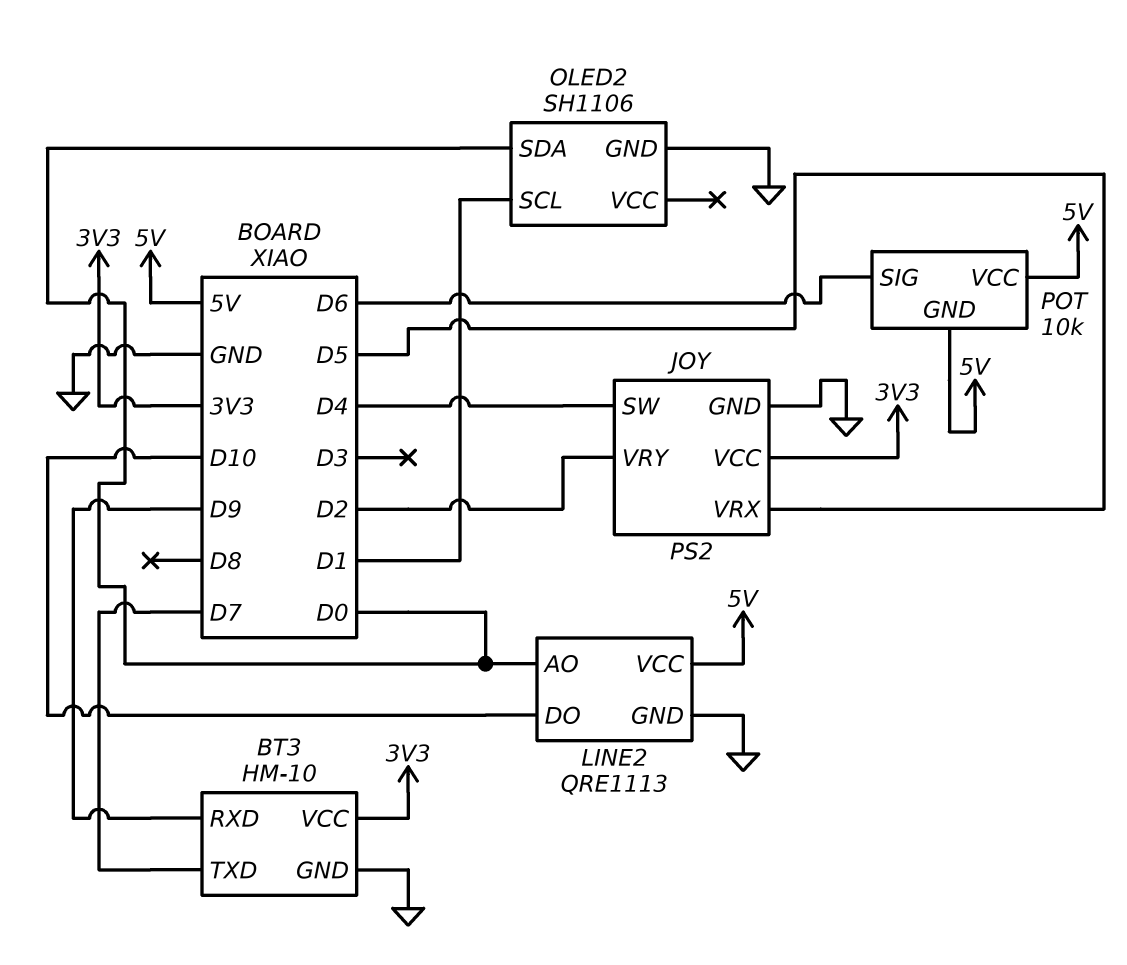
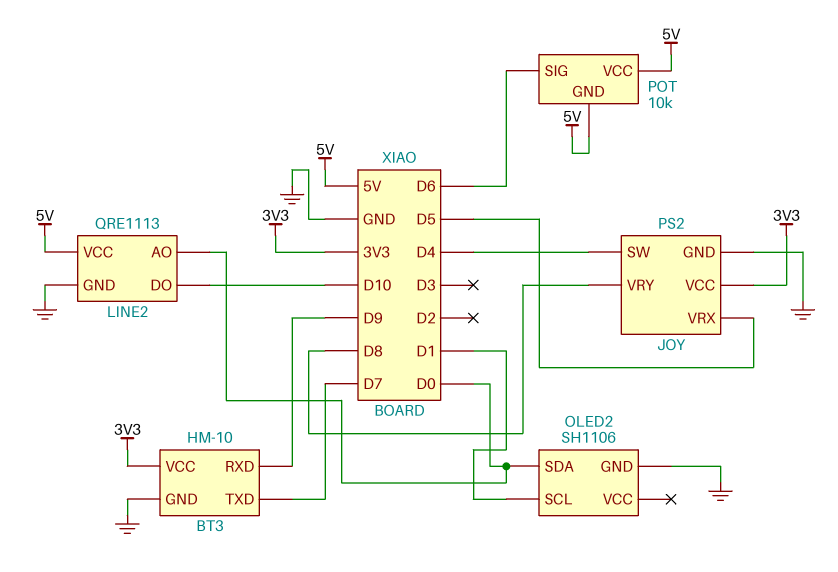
JOY pin VRY: D2 -> D8

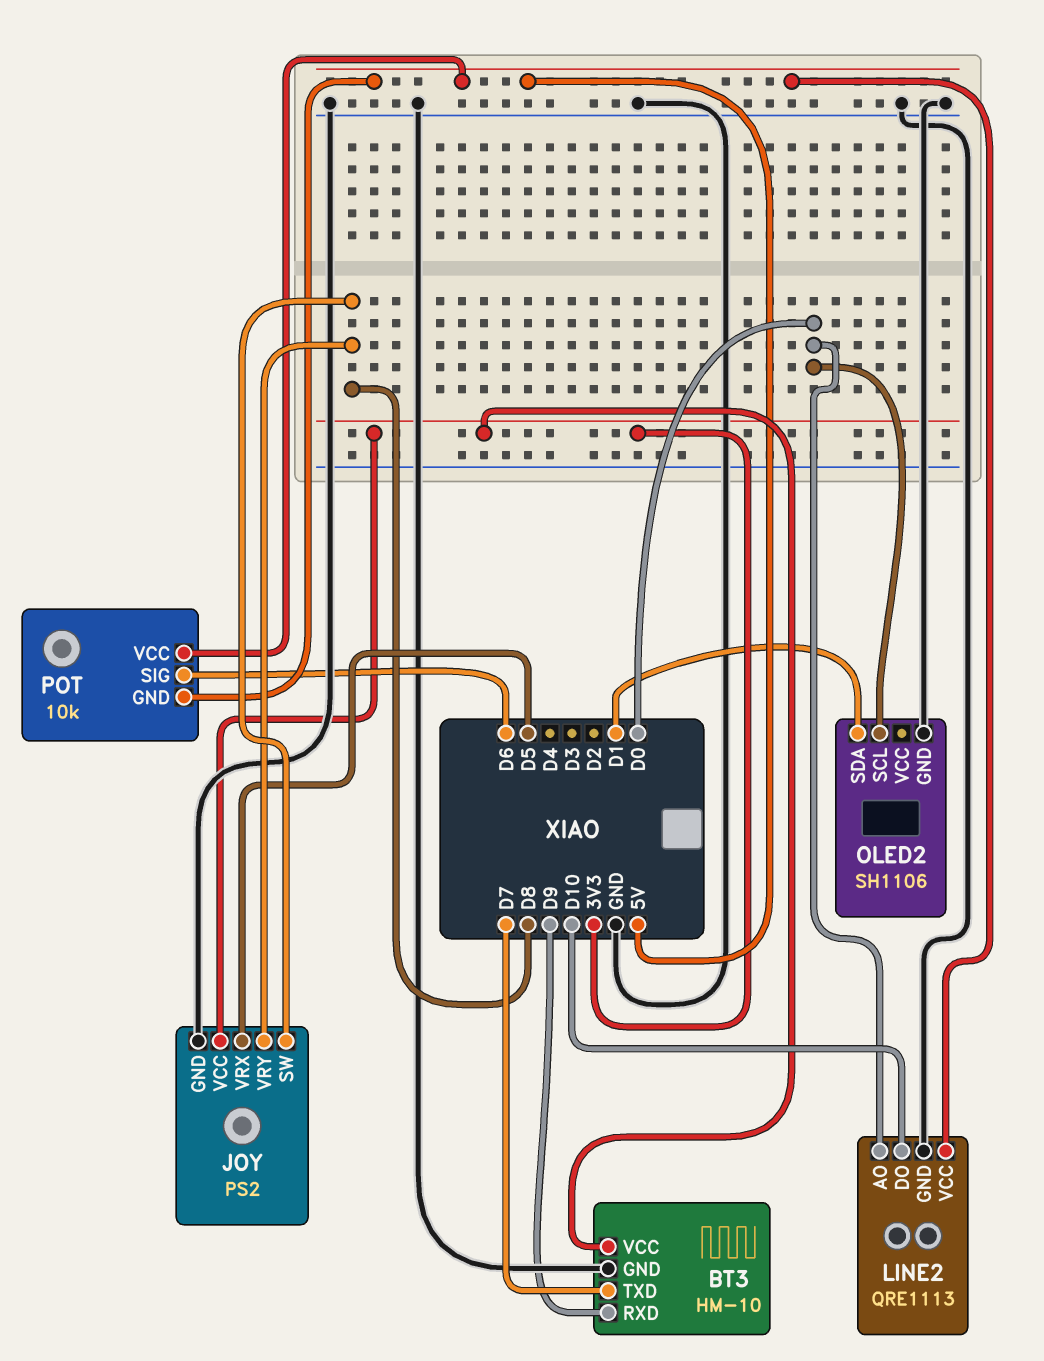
JOY pin SW: D4 -> D8
OLED2 pin SCL: D1 -> D0
OLED2 pin SDA: D0 -> D1

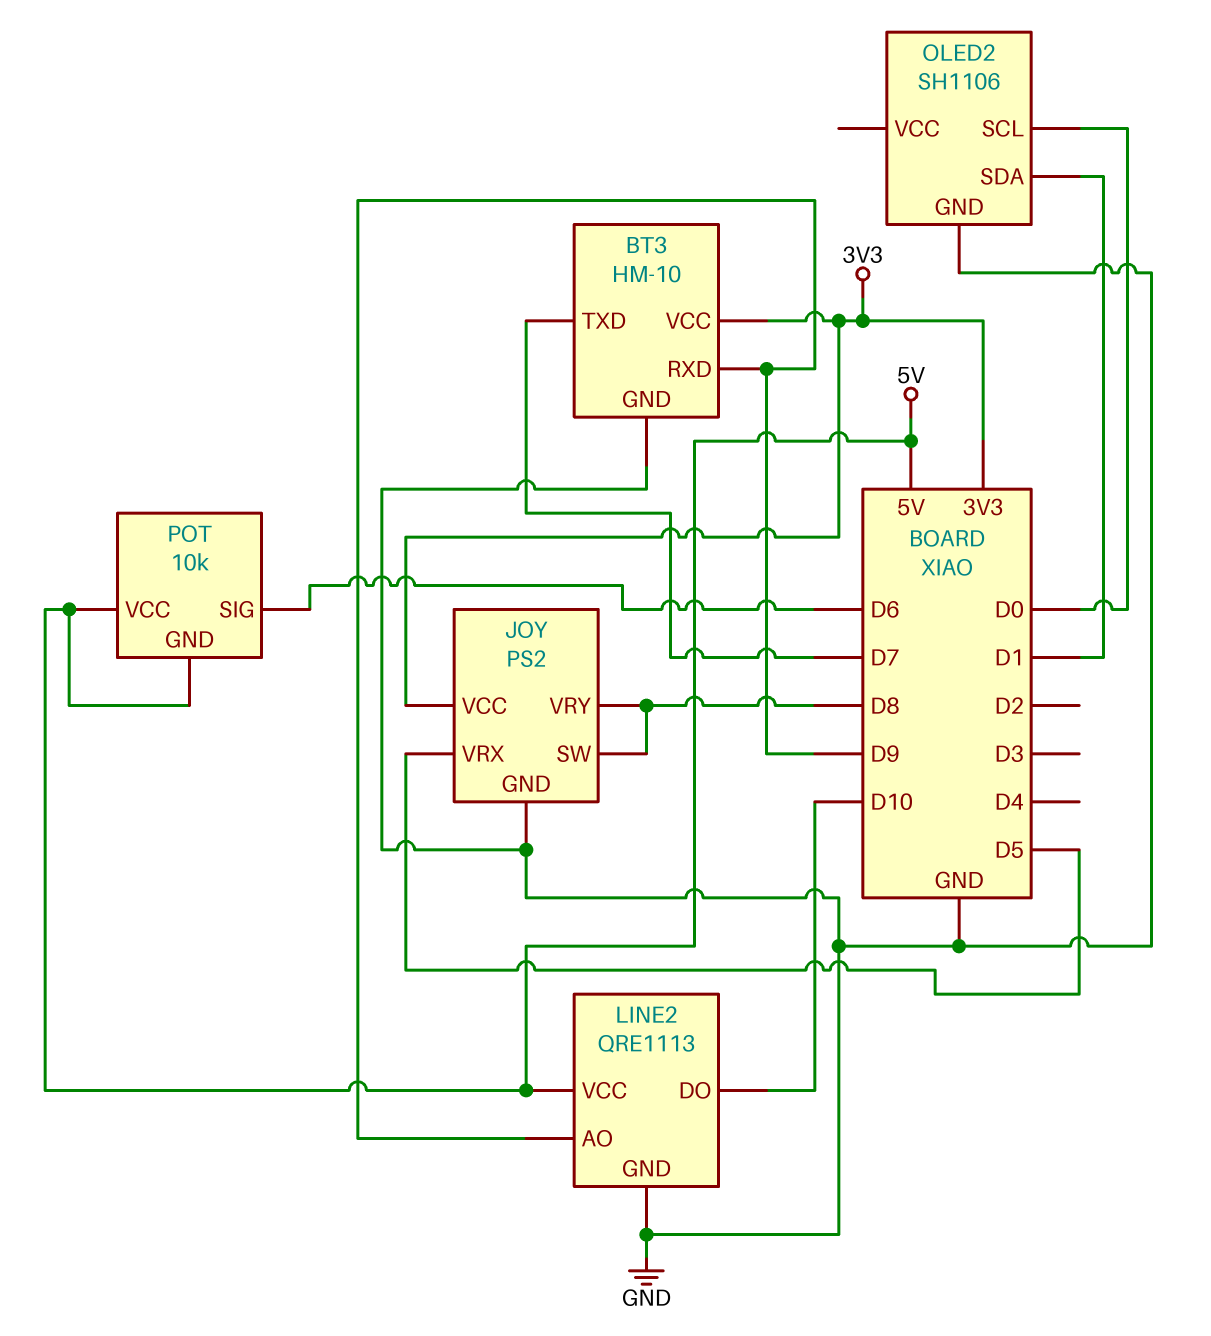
LINE2 pin AO: D0 -> D9

